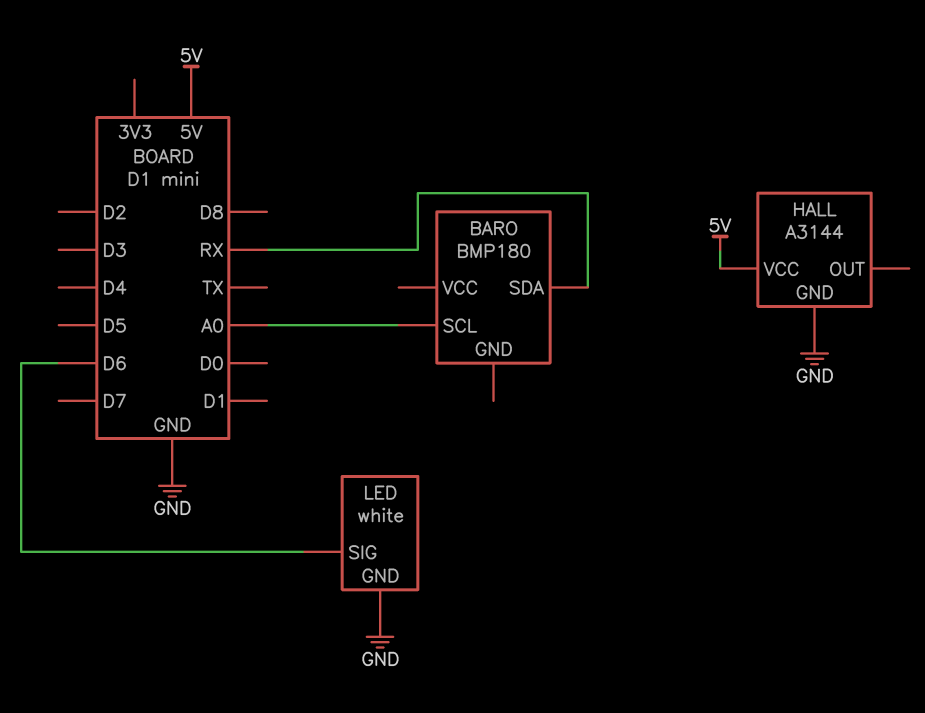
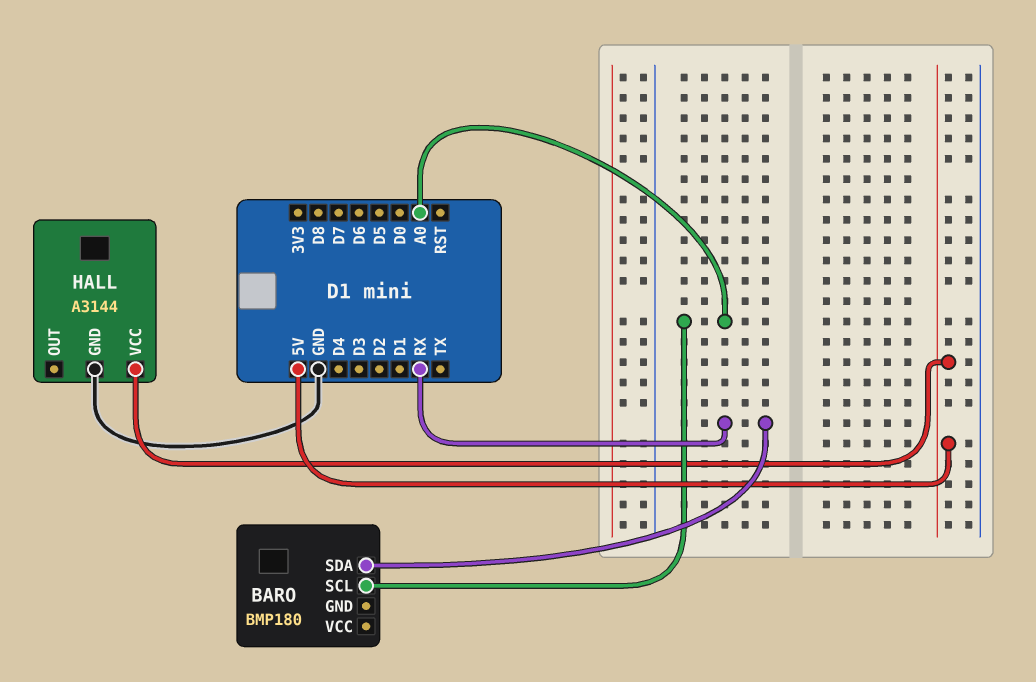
LED: white -> none
LED pin GND: GND -> none
LED pin SIG: D6 -> none

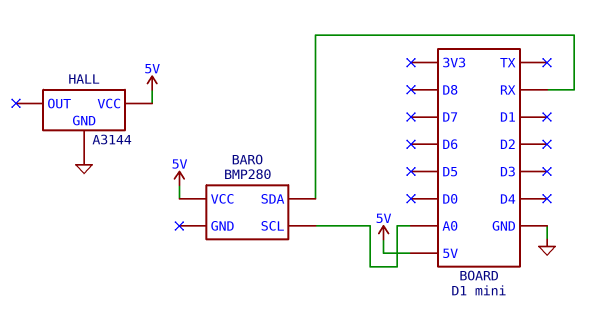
BARO: BMP180 -> BMP280
BARO pin VCC: none -> 5V

